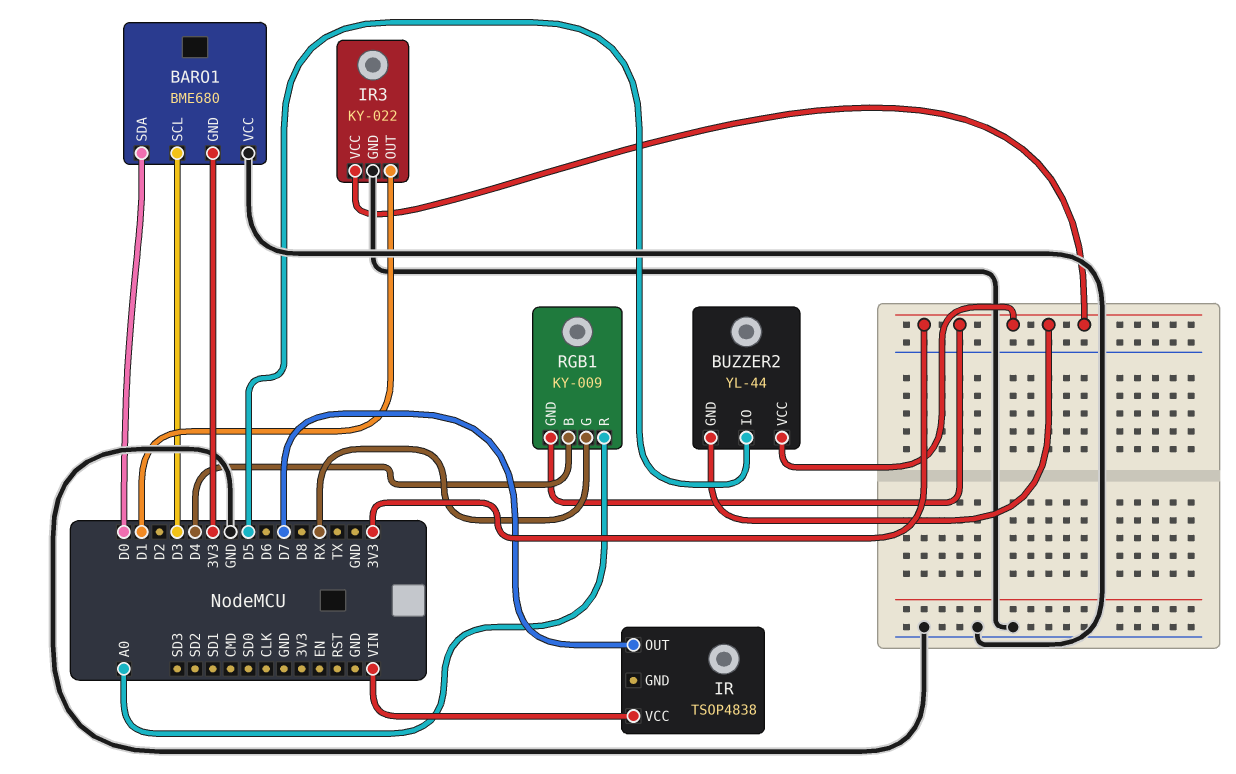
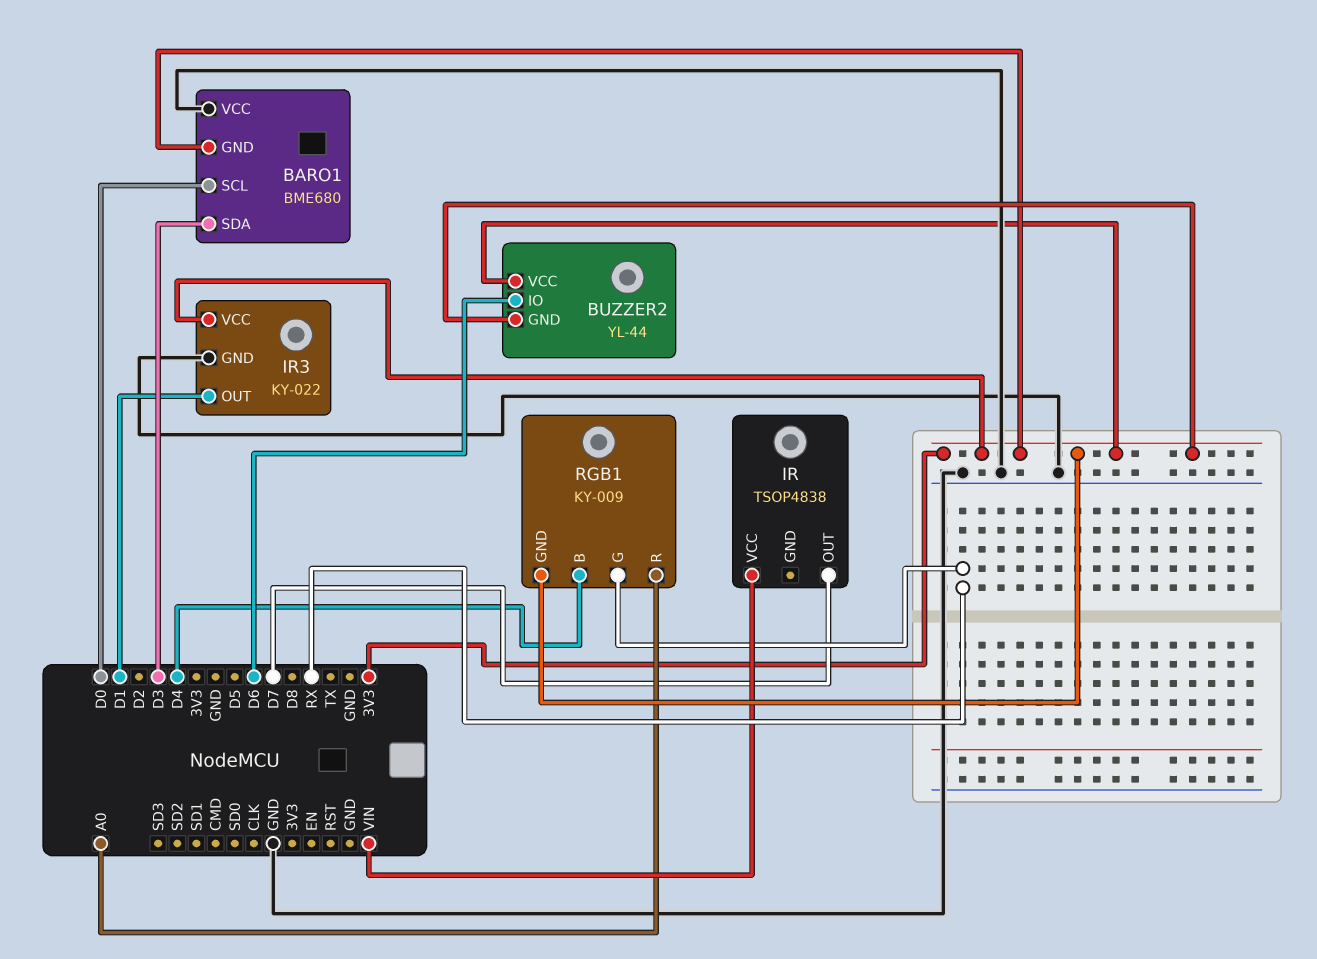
BARO1 pin SCL: D3 -> D0
BARO1 pin SDA: D0 -> D3
BUZZER2 pin IO: D5 -> D6

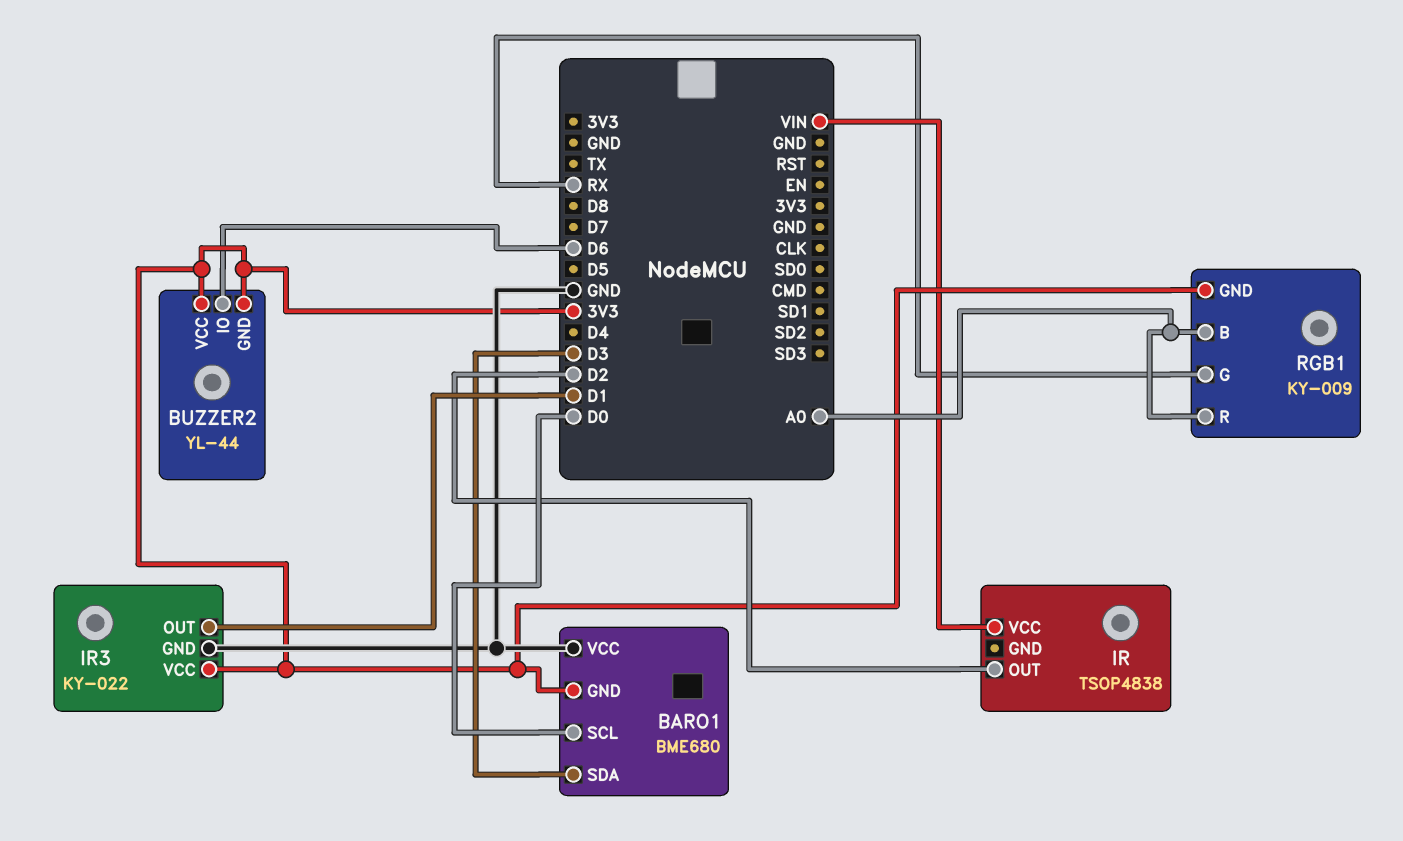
IR pin OUT: D7 -> D2
RGB1 pin B: D4 -> A0

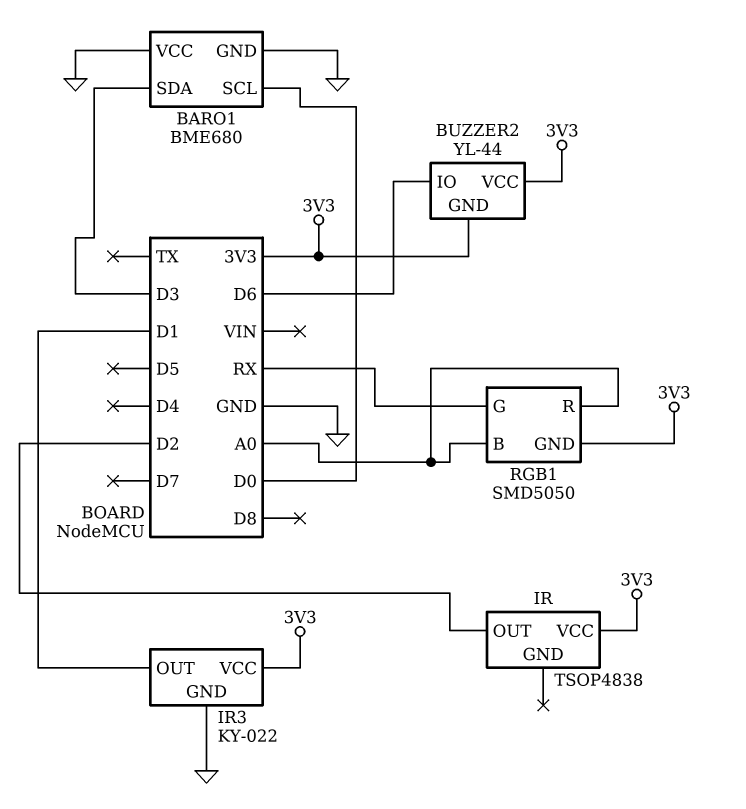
BARO1 pin GND: 3V3 -> GND
IR pin VCC: VIN -> 3V3
RGB1: KY-009 -> SMD5050

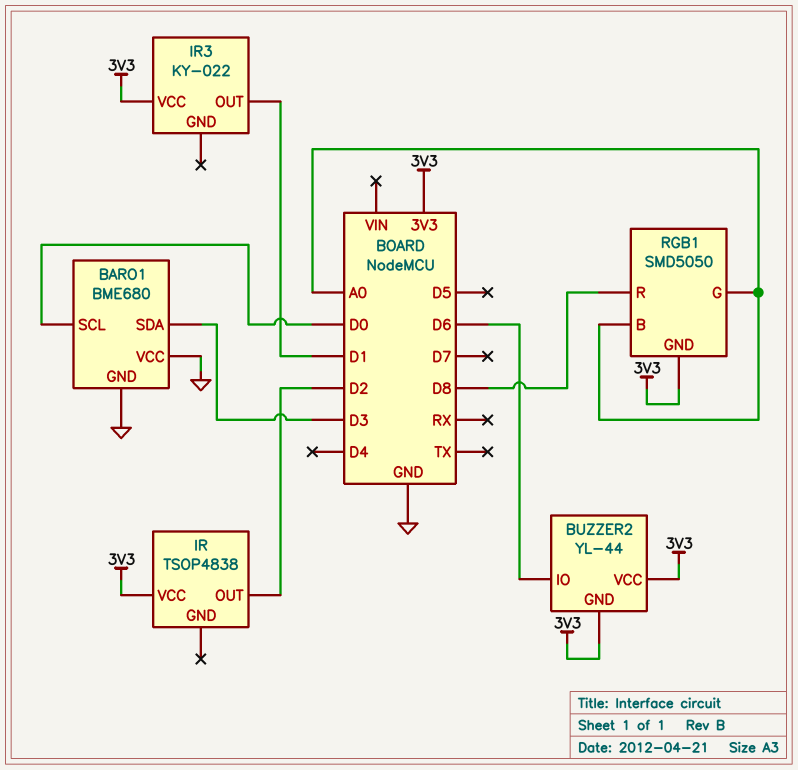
IR3 pin GND: GND -> none
RGB1 pin G: RX -> A0
RGB1 pin R: A0 -> D8

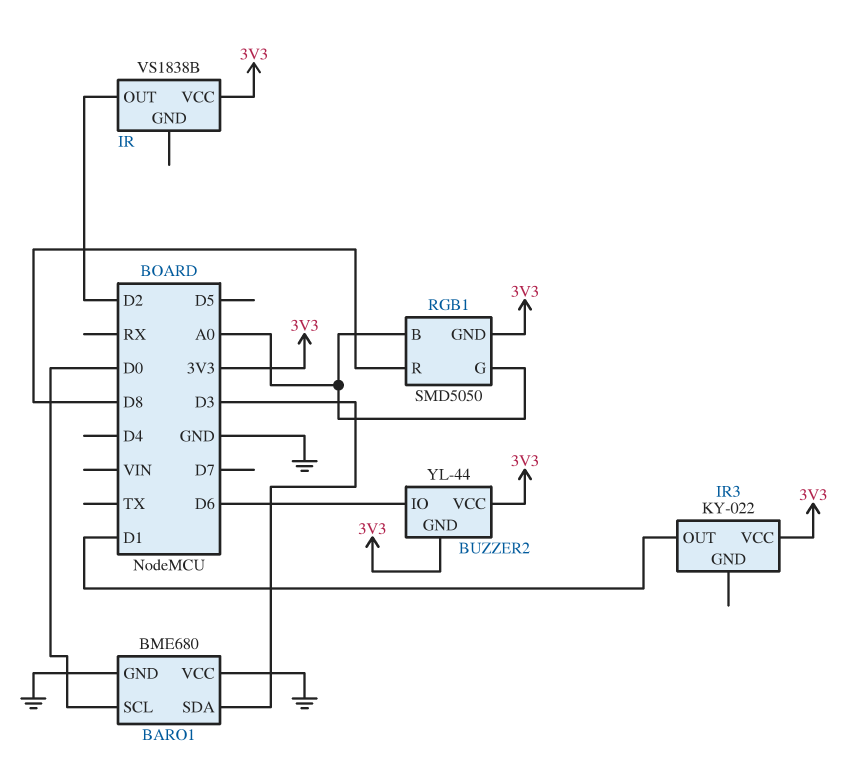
IR: TSOP4838 -> VS1838B

